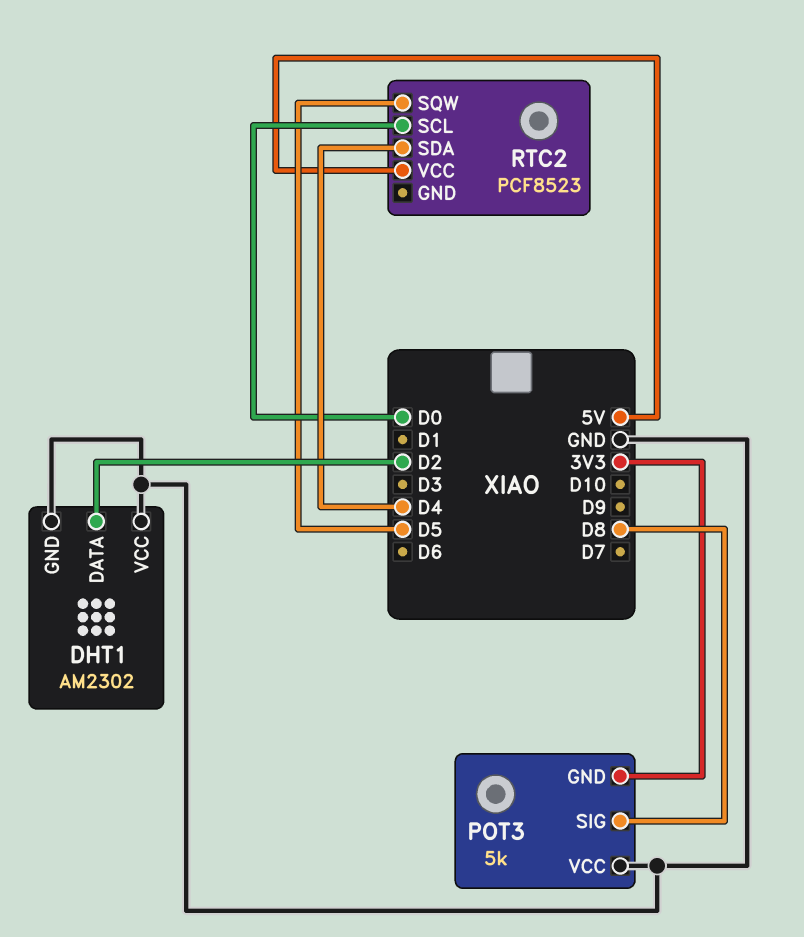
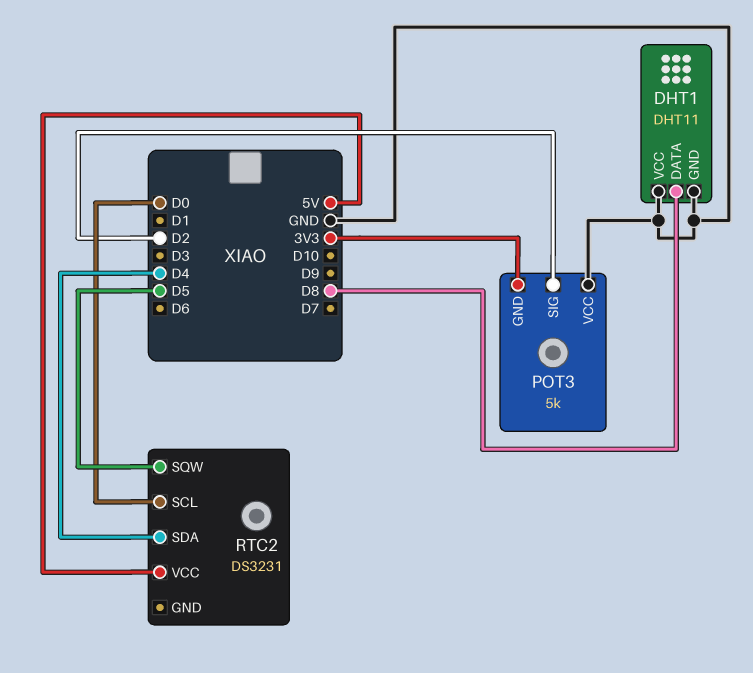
DHT1: AM2302 -> DHT11
DHT1 pin DATA: D2 -> D8
POT3 pin SIG: D8 -> D2
RTC2: PCF8523 -> DS3231

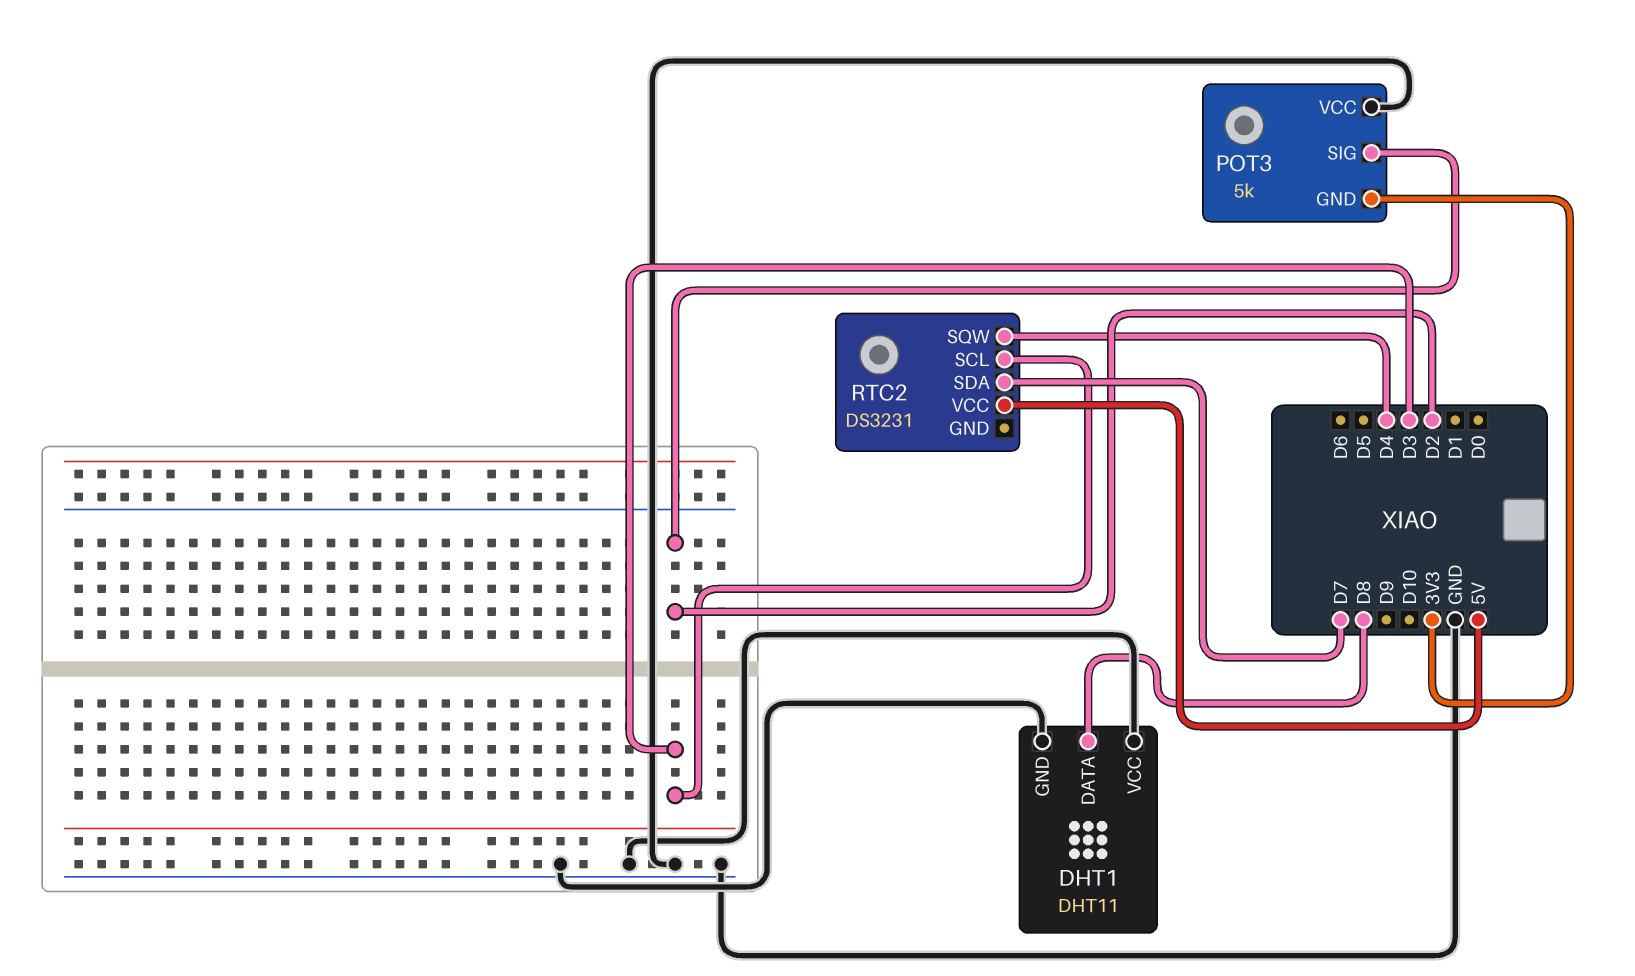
RTC2 pin SCL: D0 -> D3
RTC2 pin SDA: D4 -> D7
RTC2 pin SQW: D5 -> D4

